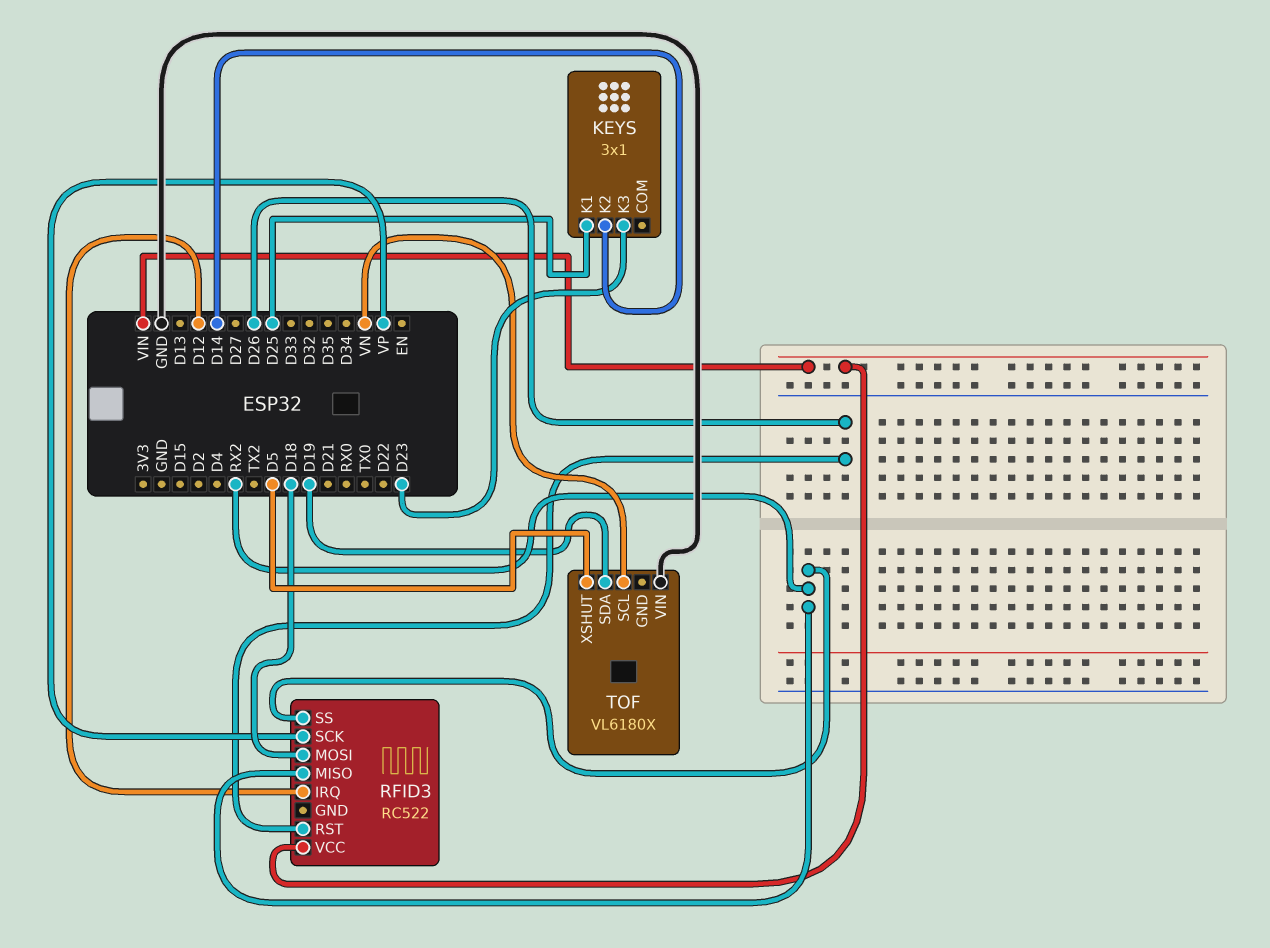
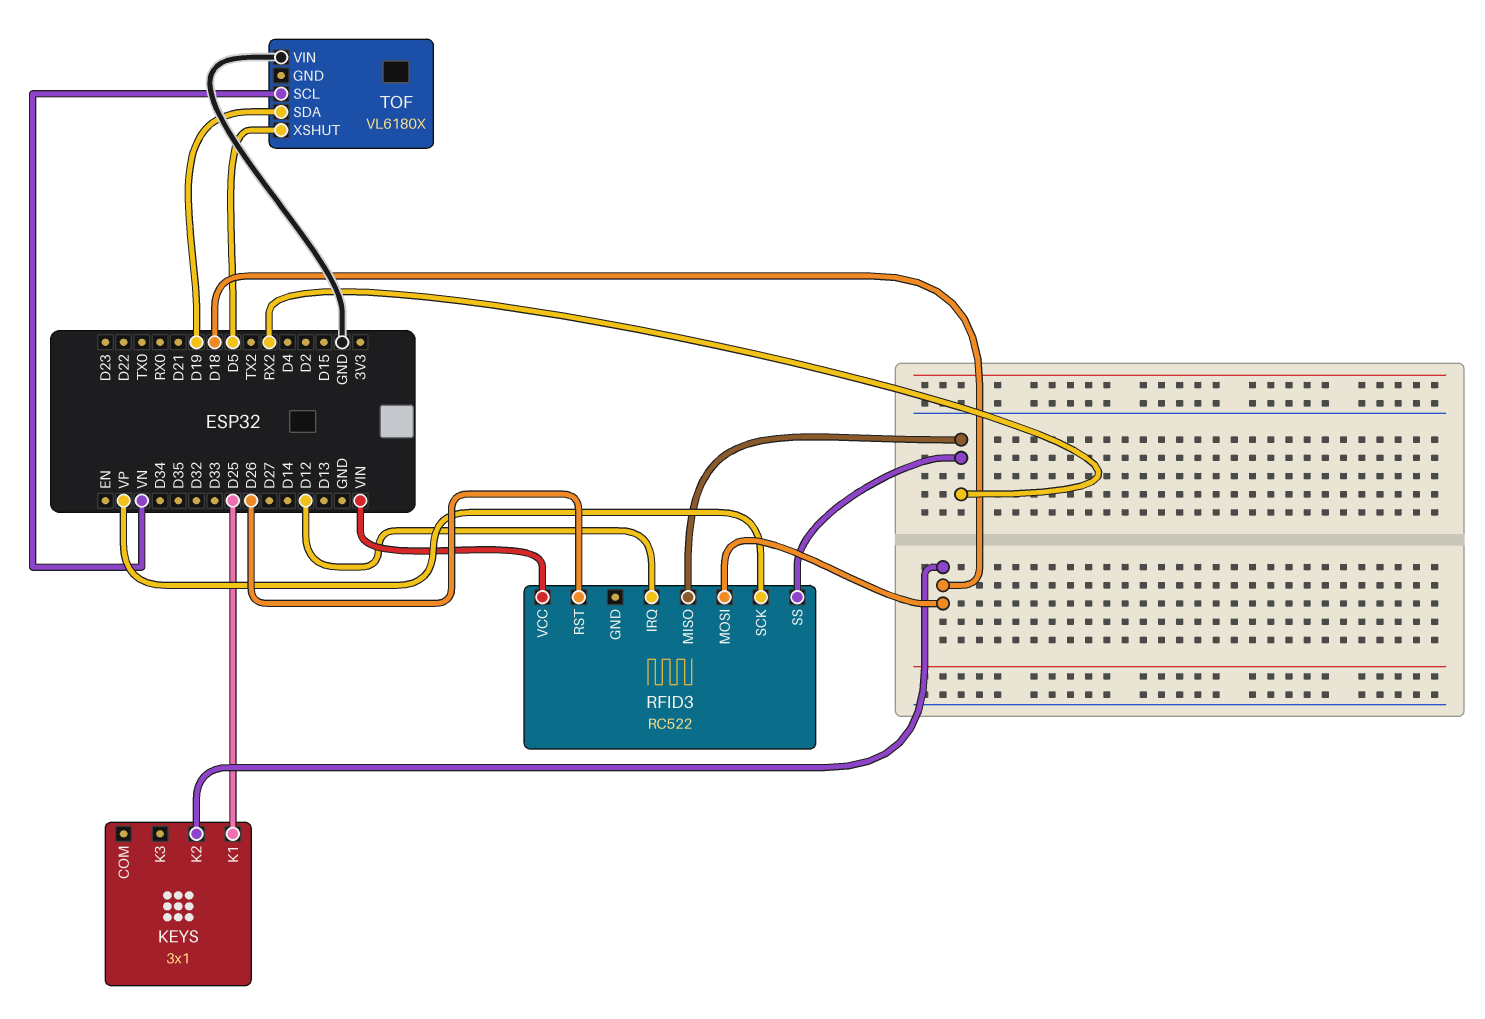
KEYS pin K2: D14 -> D18
KEYS pin K3: D23 -> none

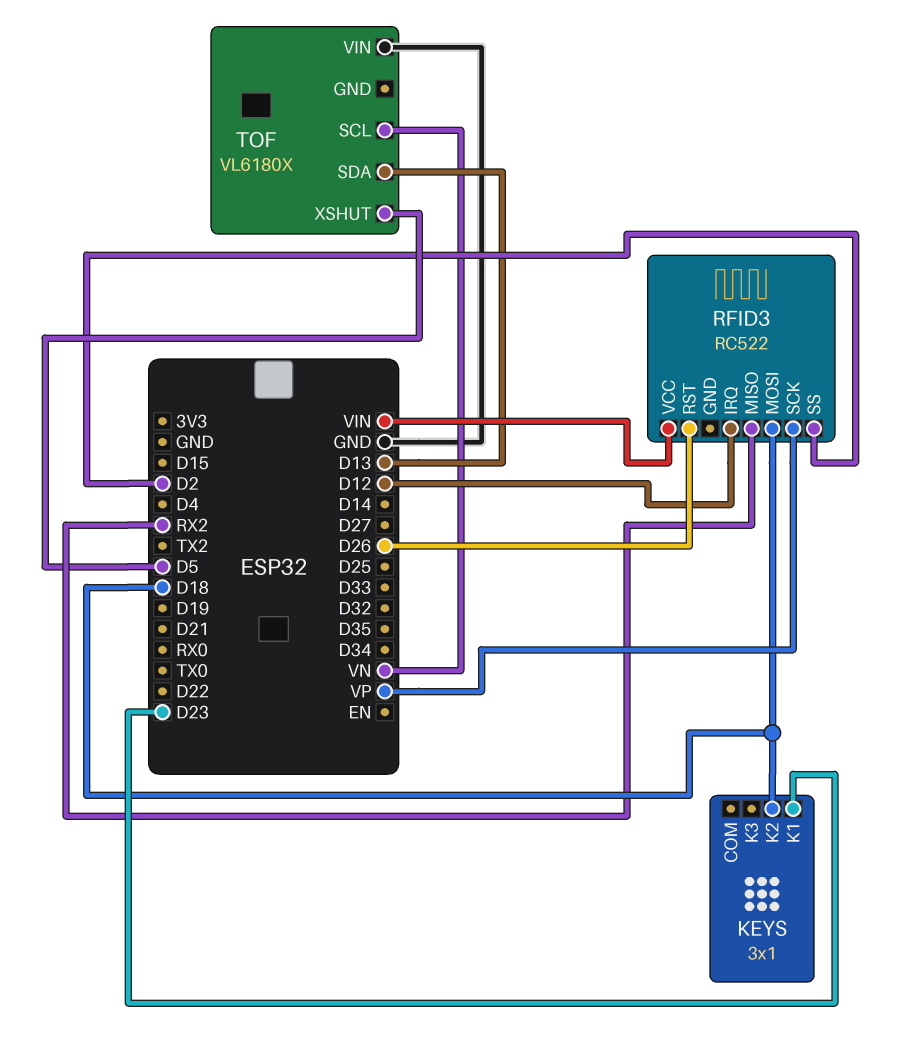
KEYS pin K1: D25 -> D23
RFID3 pin SS: RX2 -> D2
TOF pin SDA: D19 -> D13

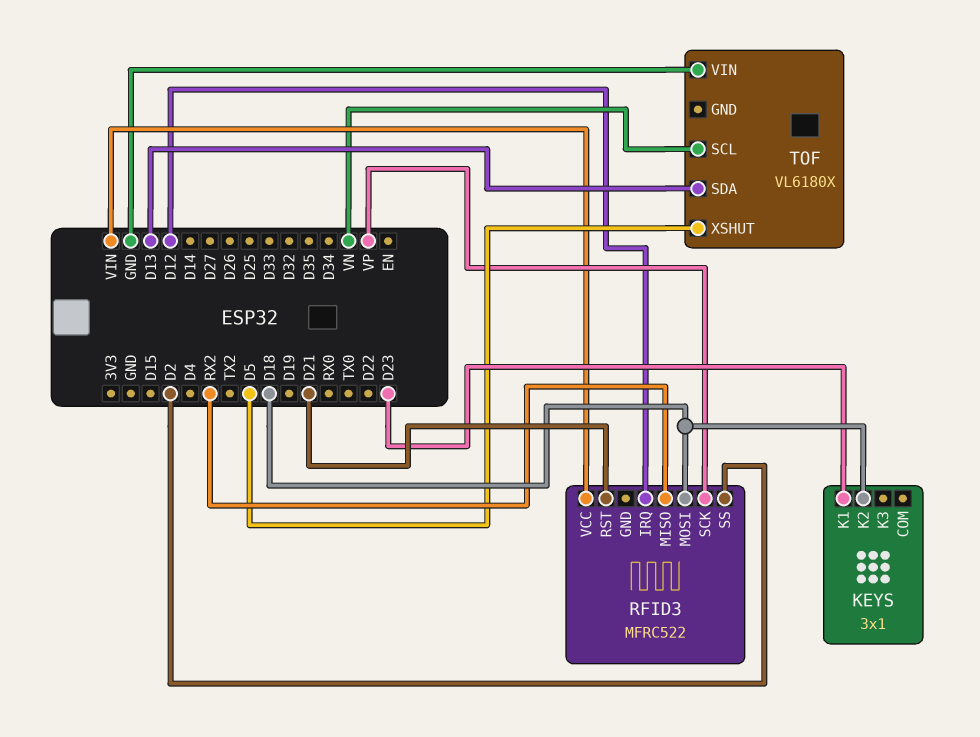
RFID3: RC522 -> MFRC522
RFID3 pin RST: D26 -> D21

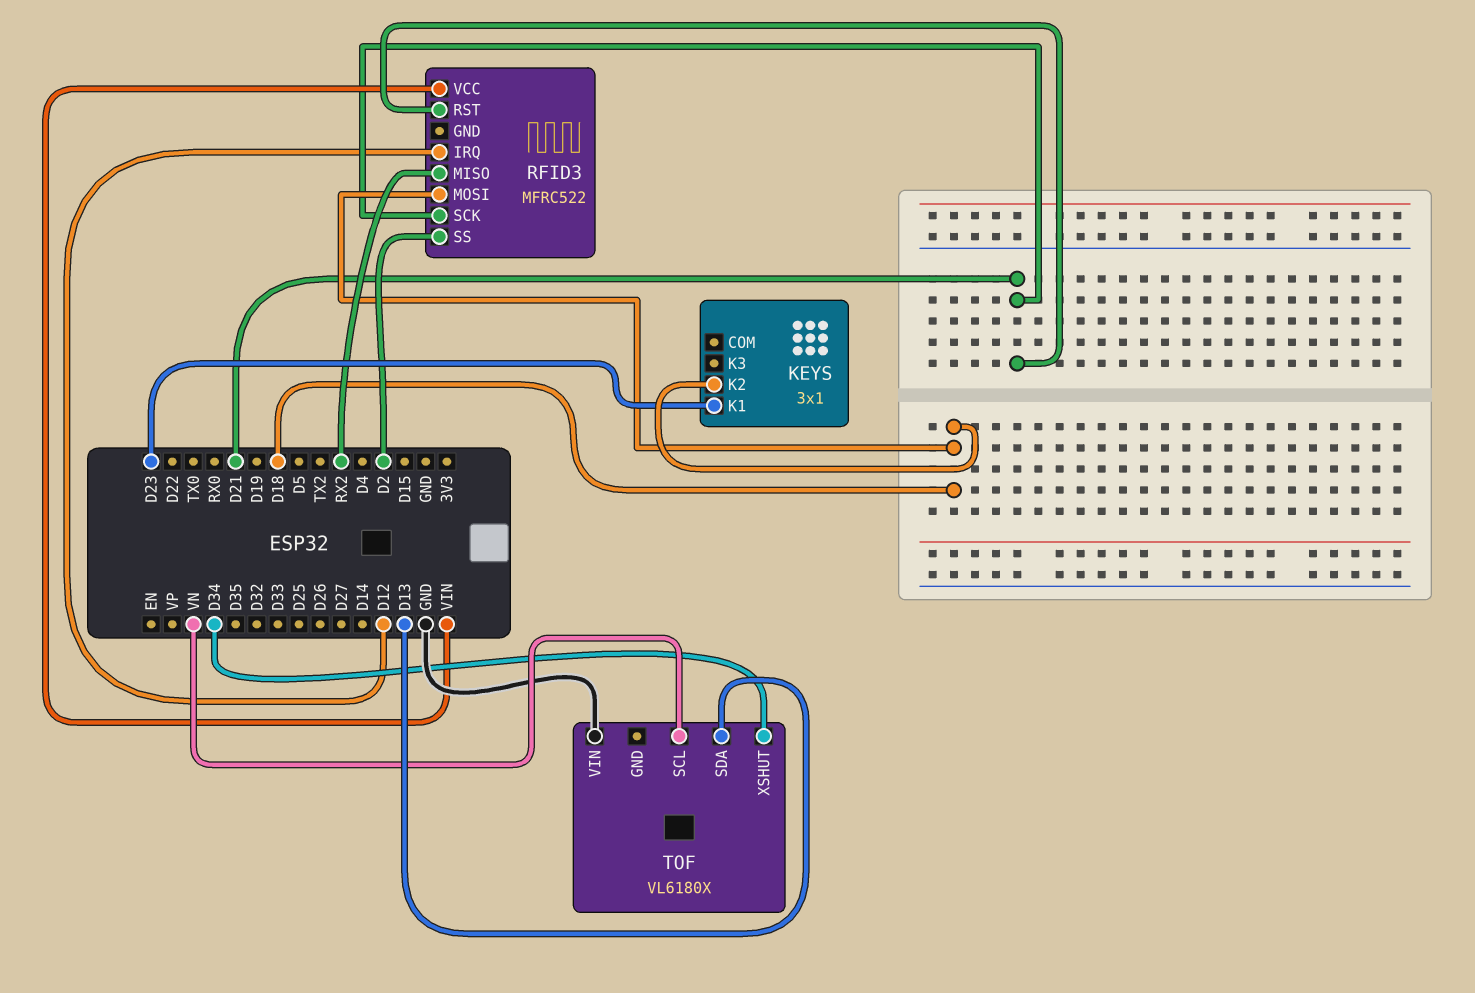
RFID3 pin SCK: VP -> D21
TOF pin XSHUT: D5 -> D34

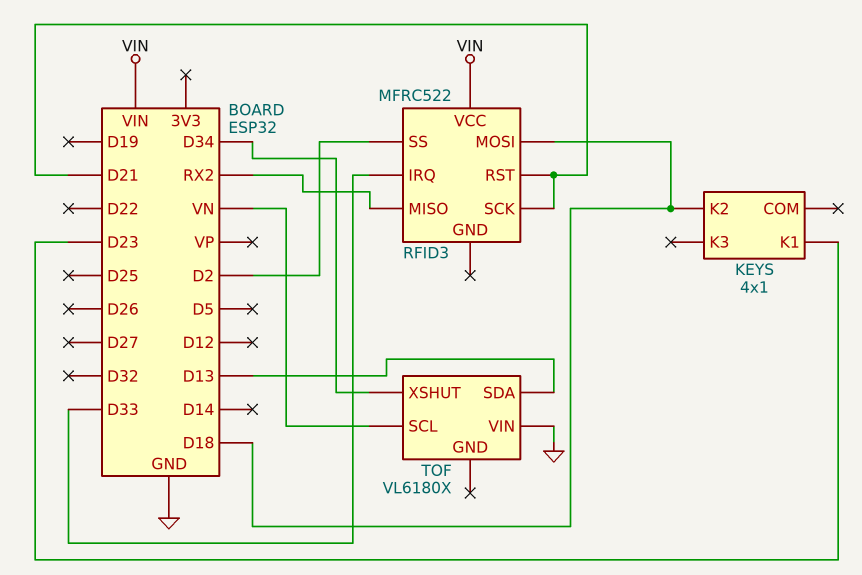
KEYS: 3x1 -> 4x1
RFID3 pin IRQ: D12 -> D33

